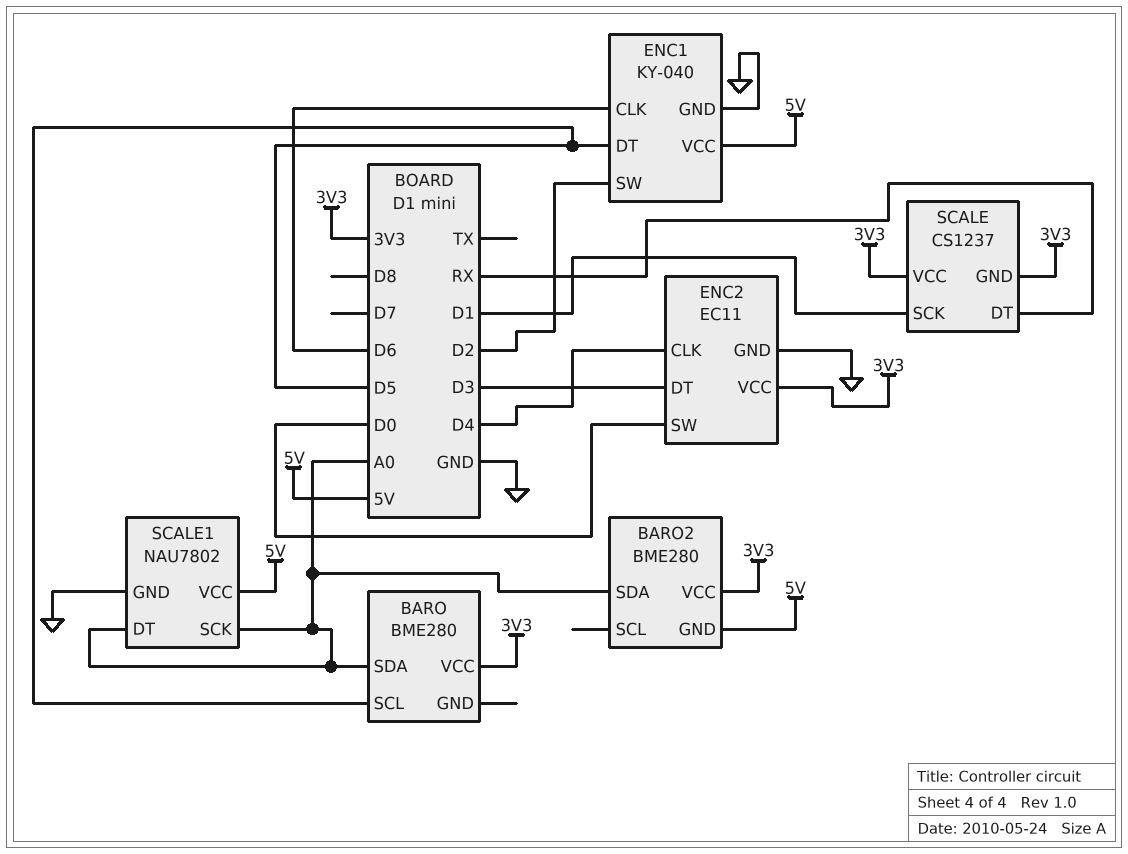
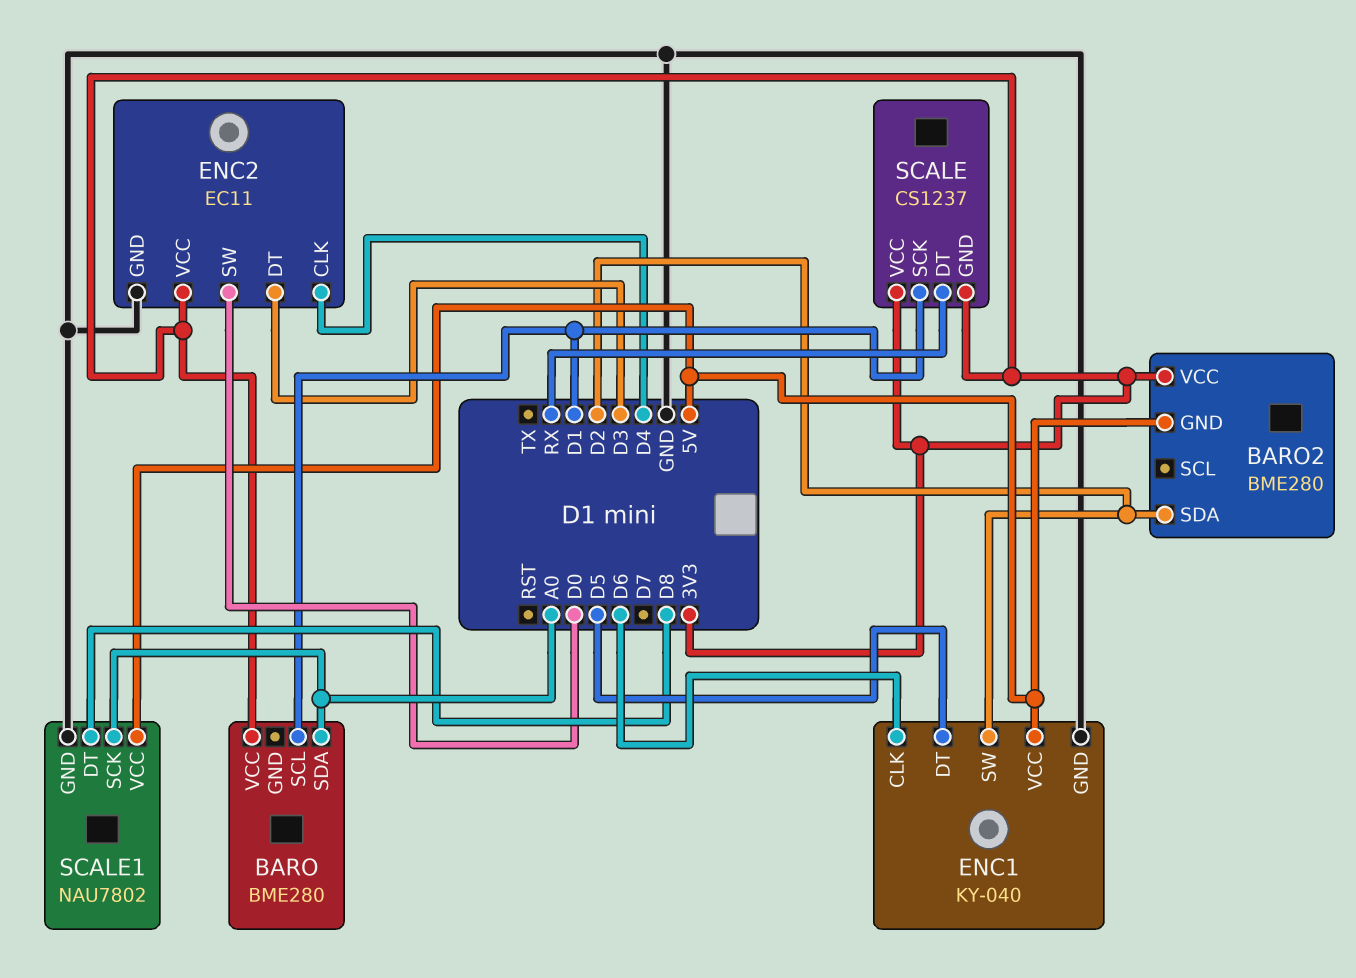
BARO pin SCL: D5 -> D1
BARO2 pin SDA: A0 -> D2
SCALE1 pin DT: A0 -> D8

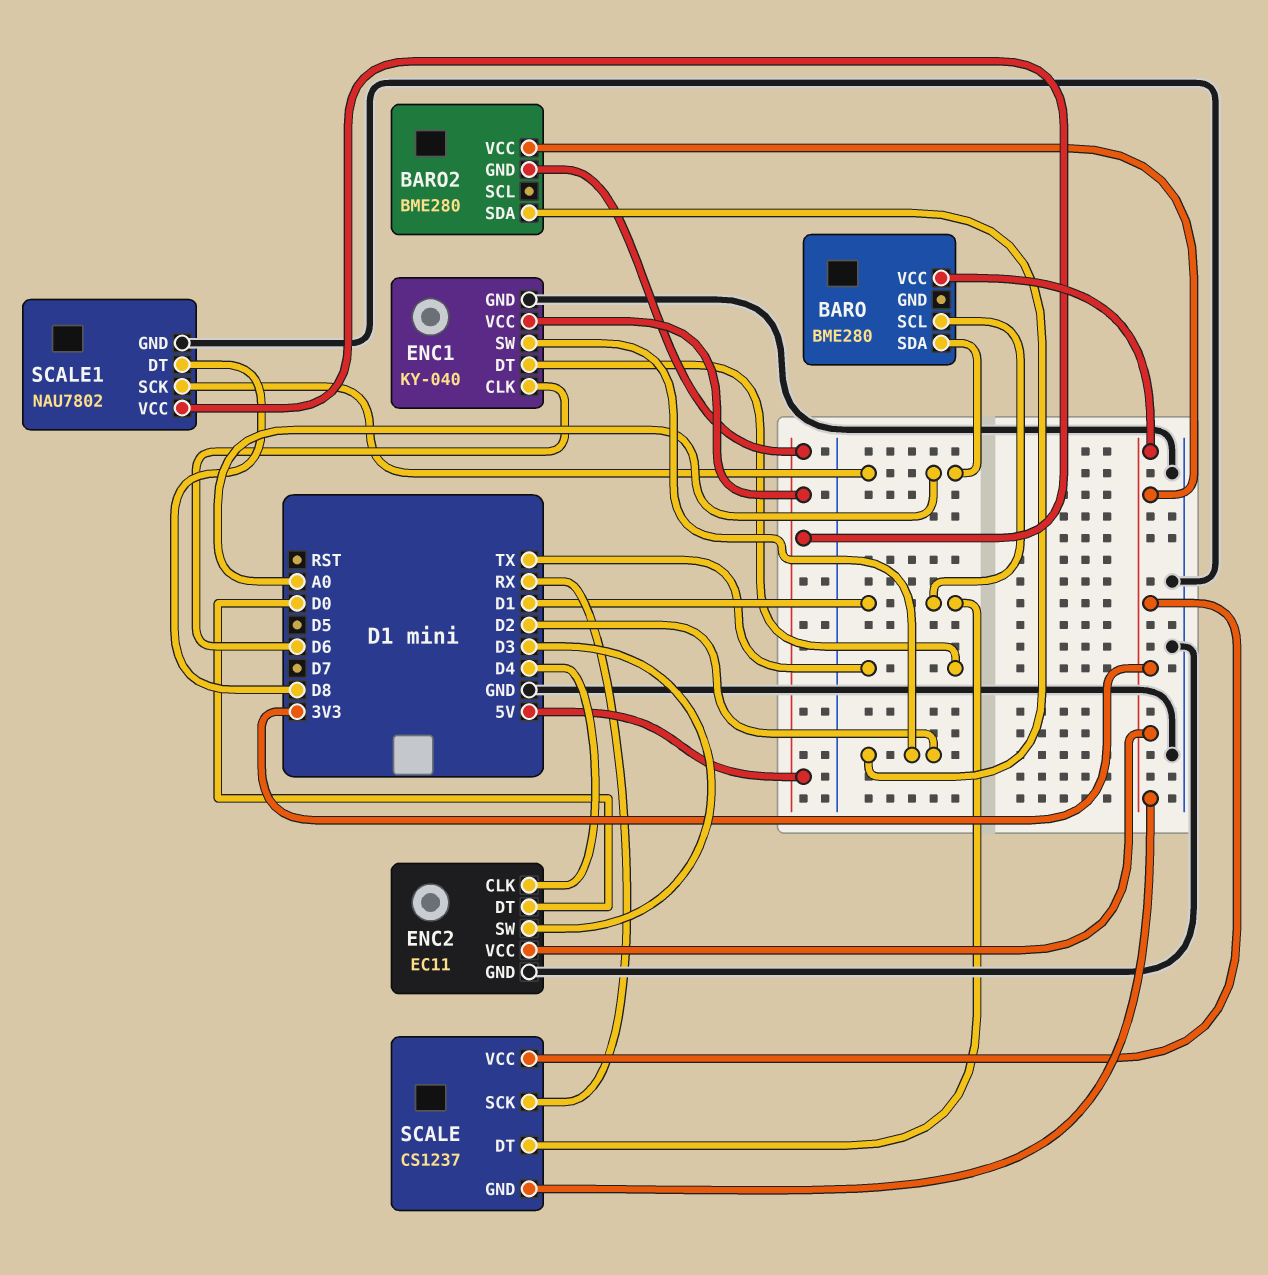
ENC1 pin DT: D5 -> TX
ENC2 pin DT: D3 -> D0
ENC2 pin SW: D0 -> D3
SCALE pin DT: RX -> D1
SCALE pin SCK: D1 -> RX

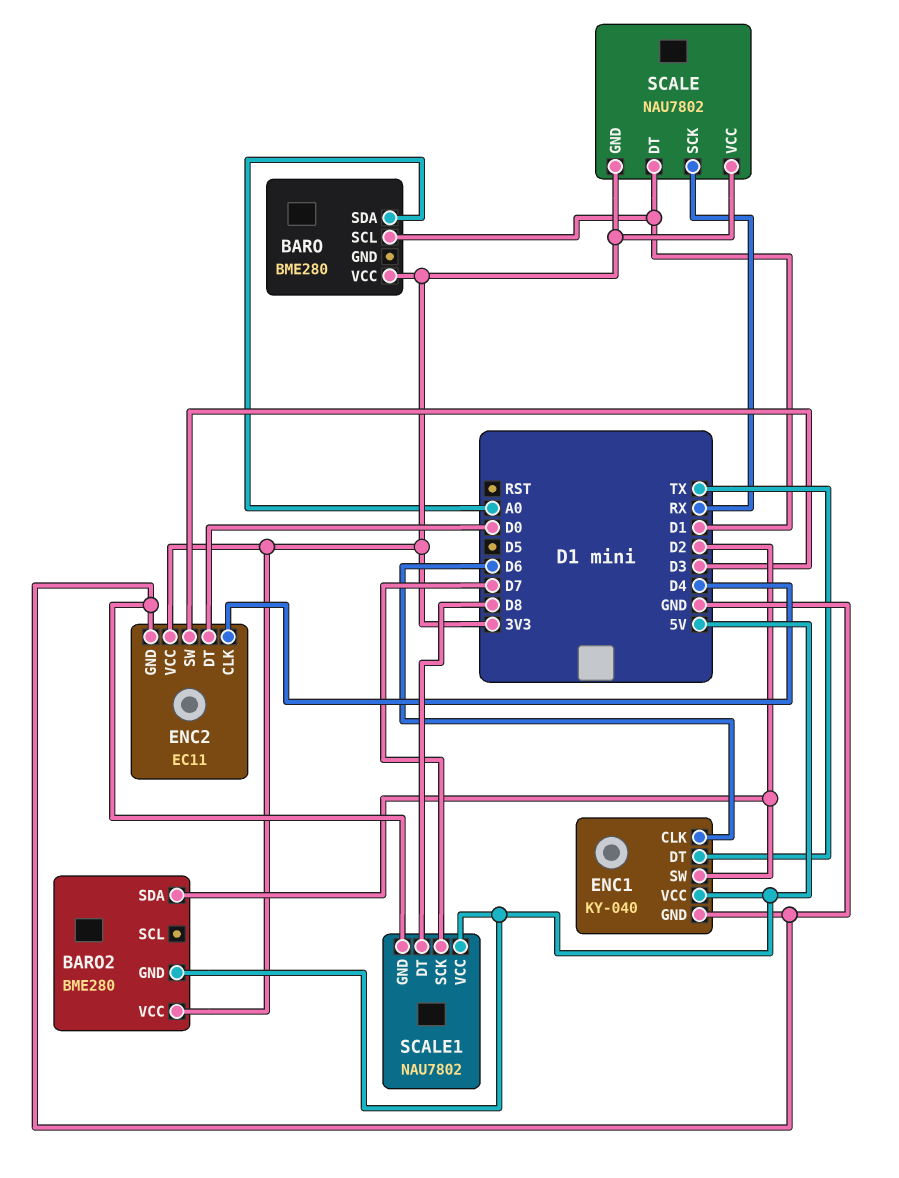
SCALE: CS1237 -> NAU7802
SCALE1 pin SCK: A0 -> D7

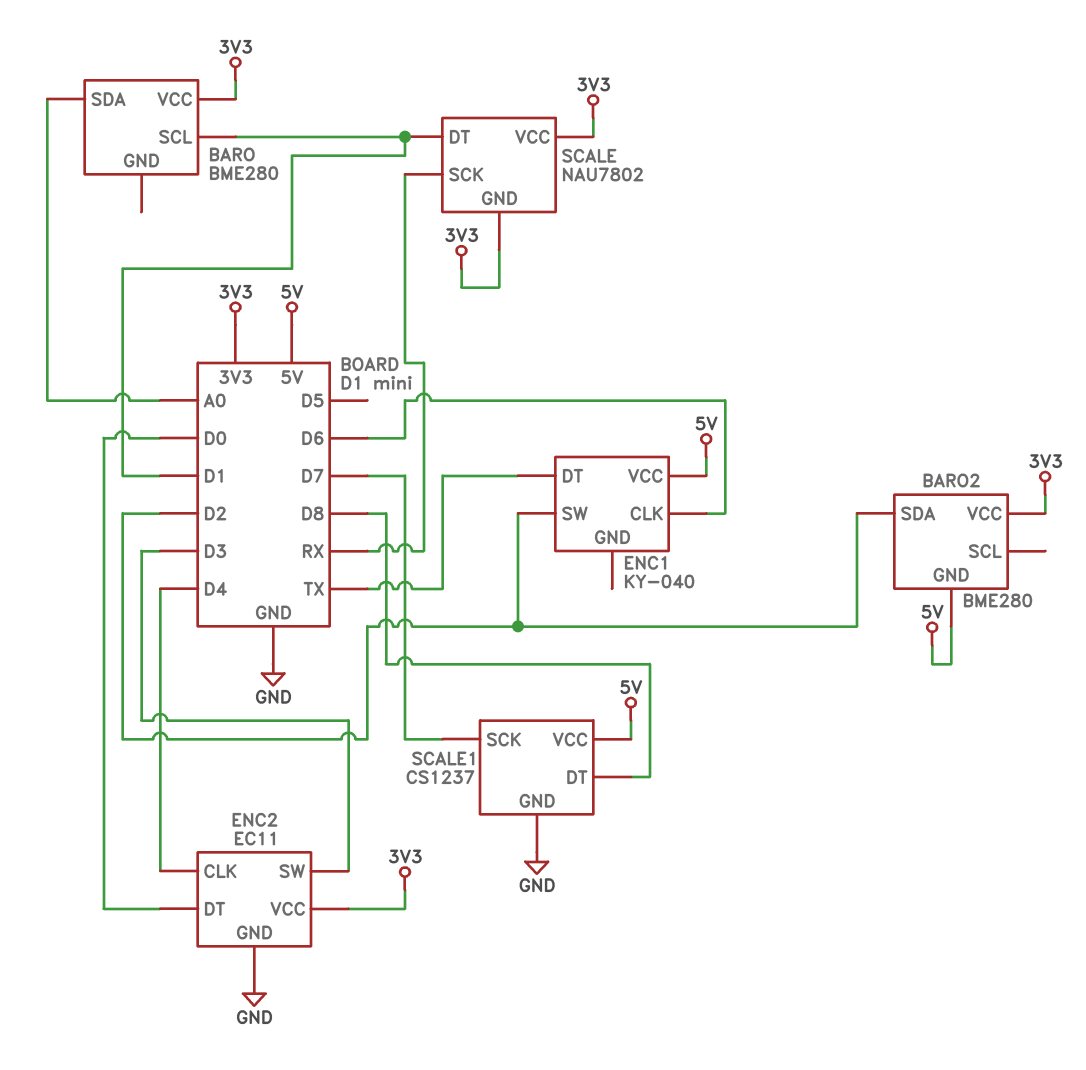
ENC1 pin GND: GND -> none
SCALE1: NAU7802 -> CS1237

